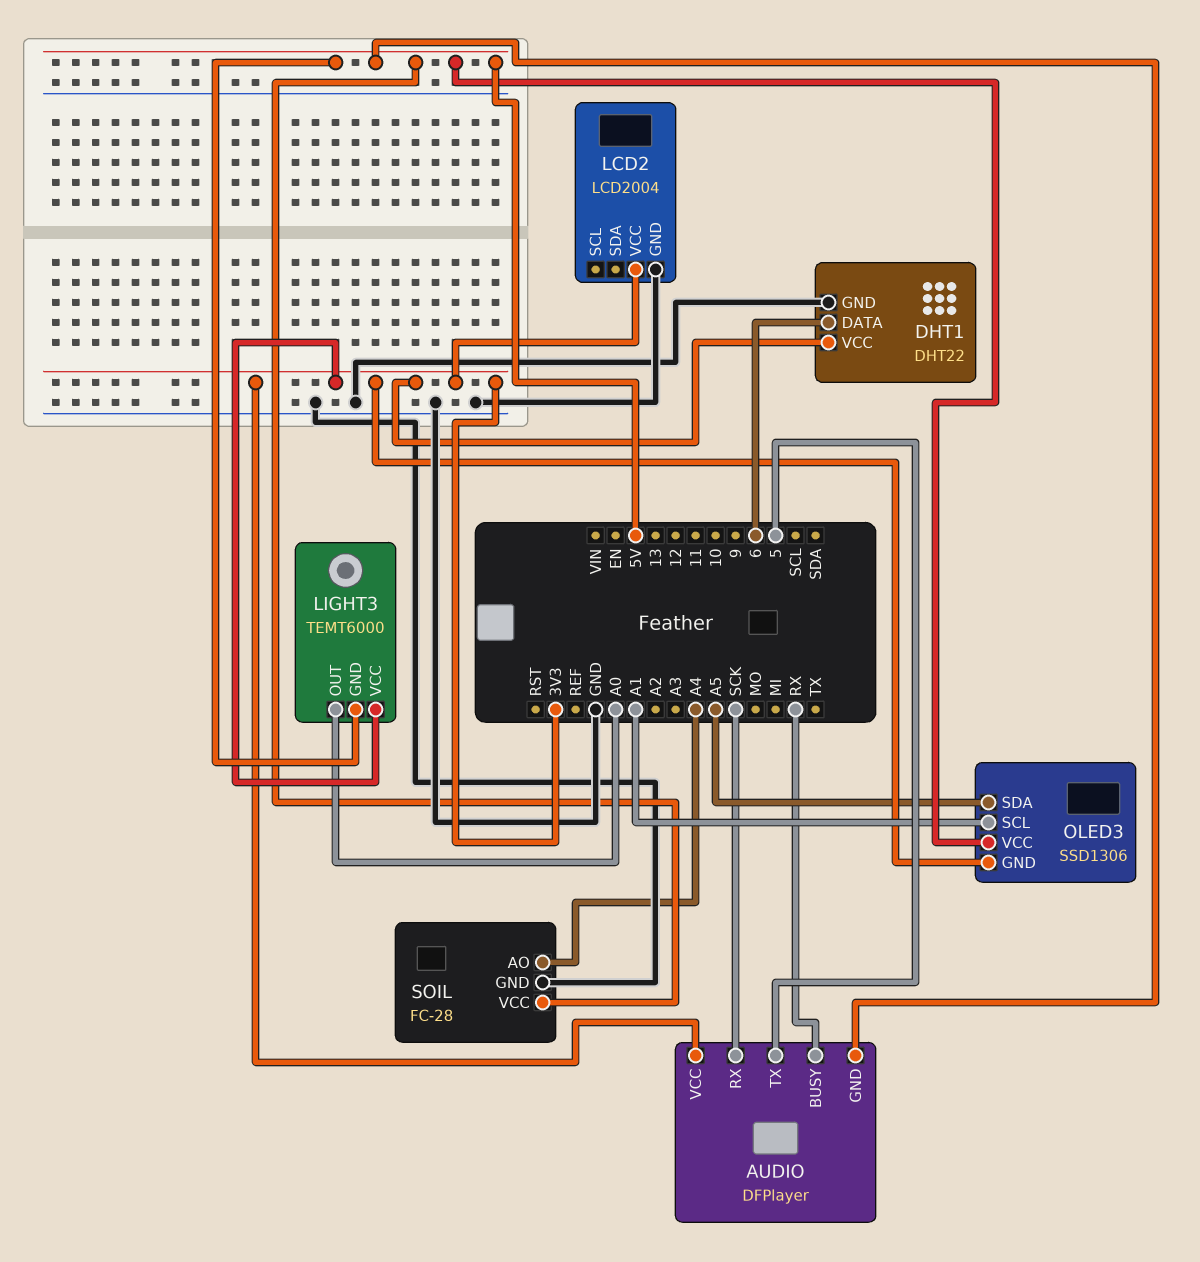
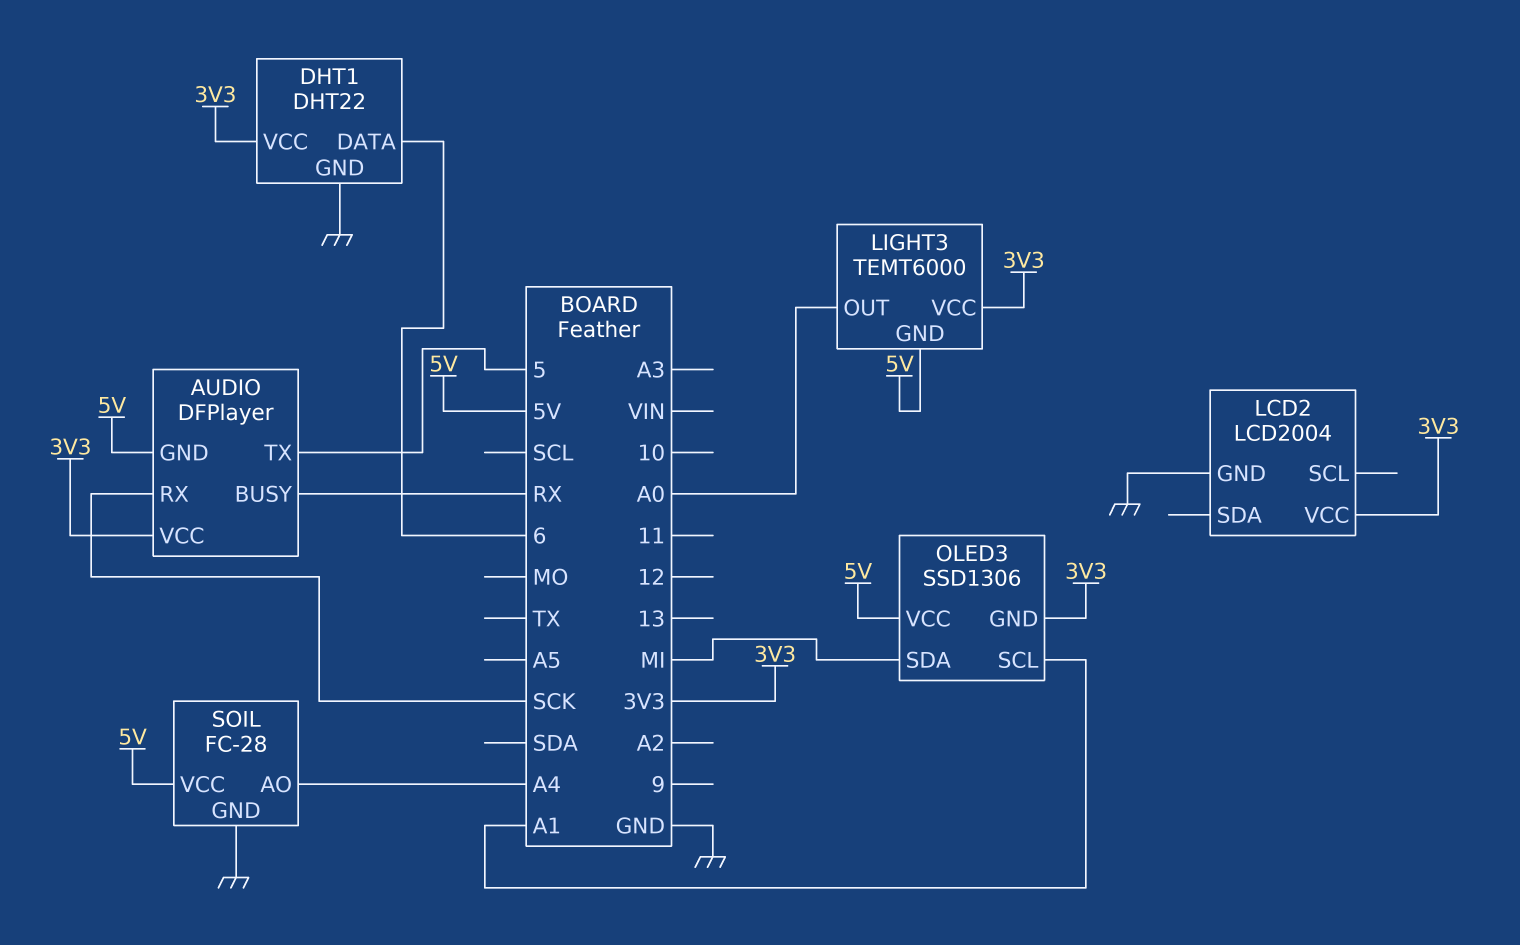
OLED3 pin SDA: A5 -> MI

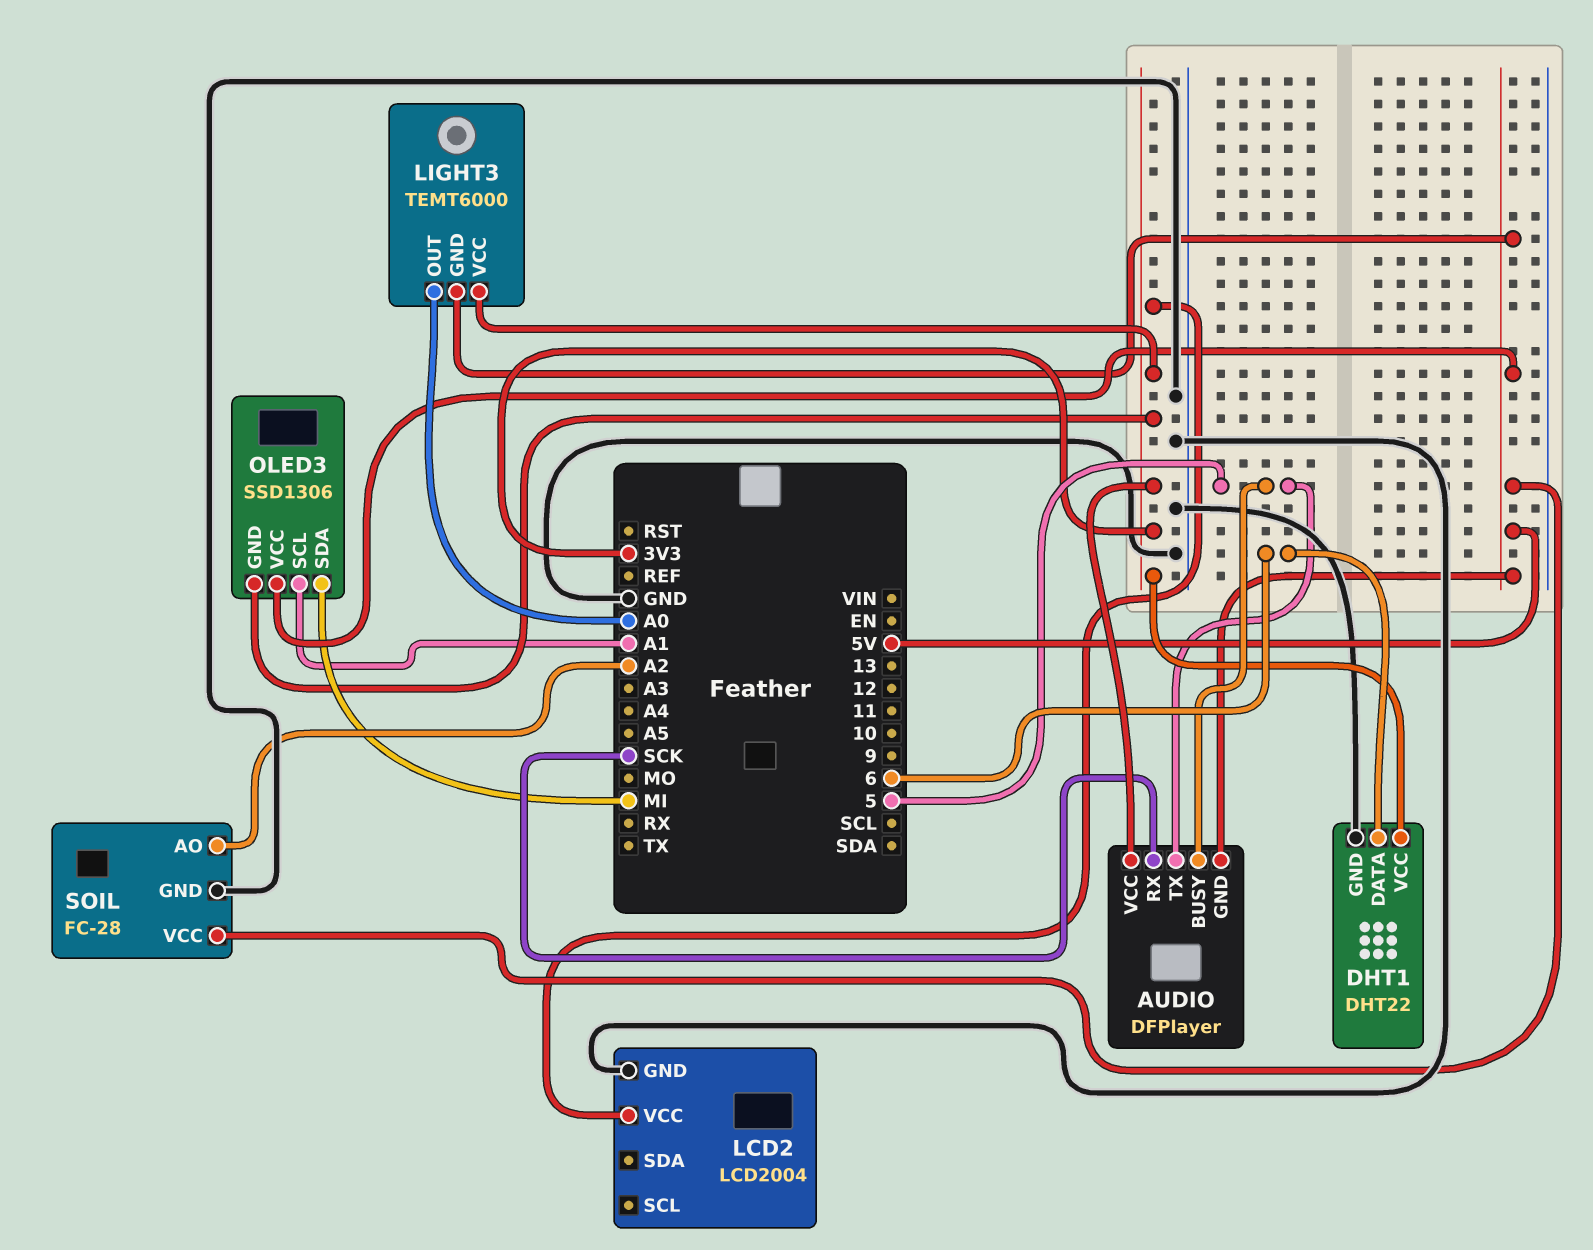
AUDIO pin BUSY: RX -> 5
SOIL pin AO: A4 -> A2

